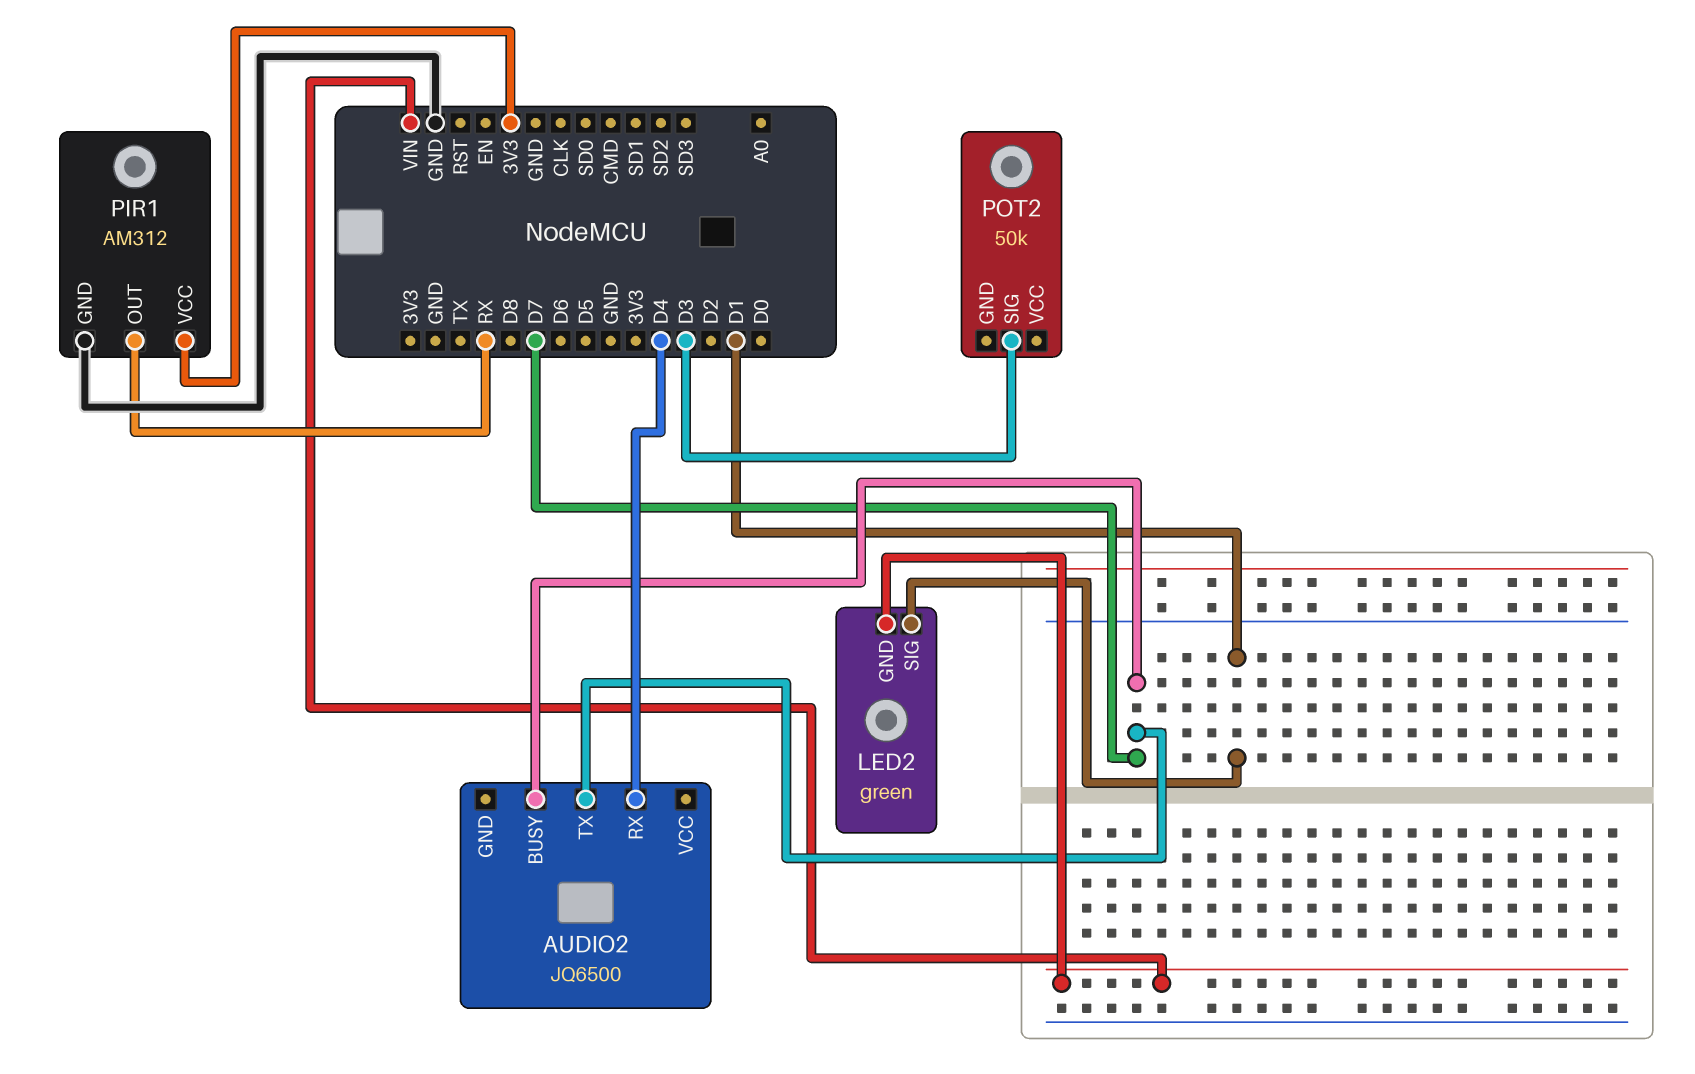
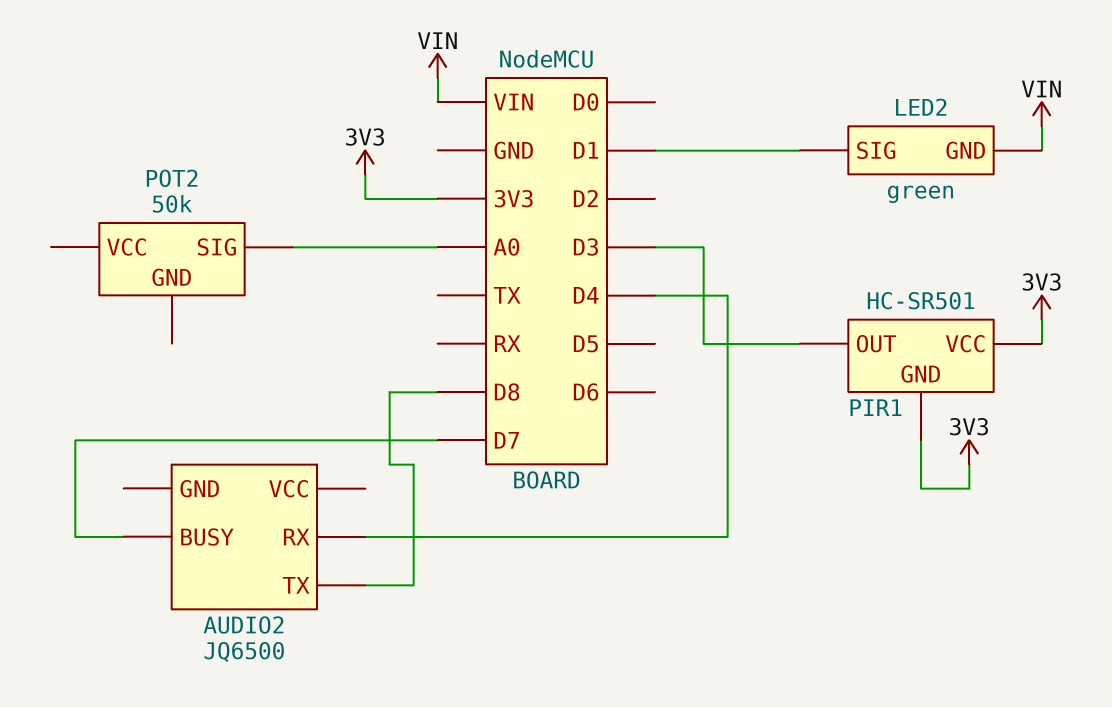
AUDIO2 pin TX: D7 -> D8
PIR1: AM312 -> HC-SR501
PIR1 pin GND: GND -> 3V3
PIR1 pin OUT: RX -> D3
POT2 pin SIG: D3 -> A0

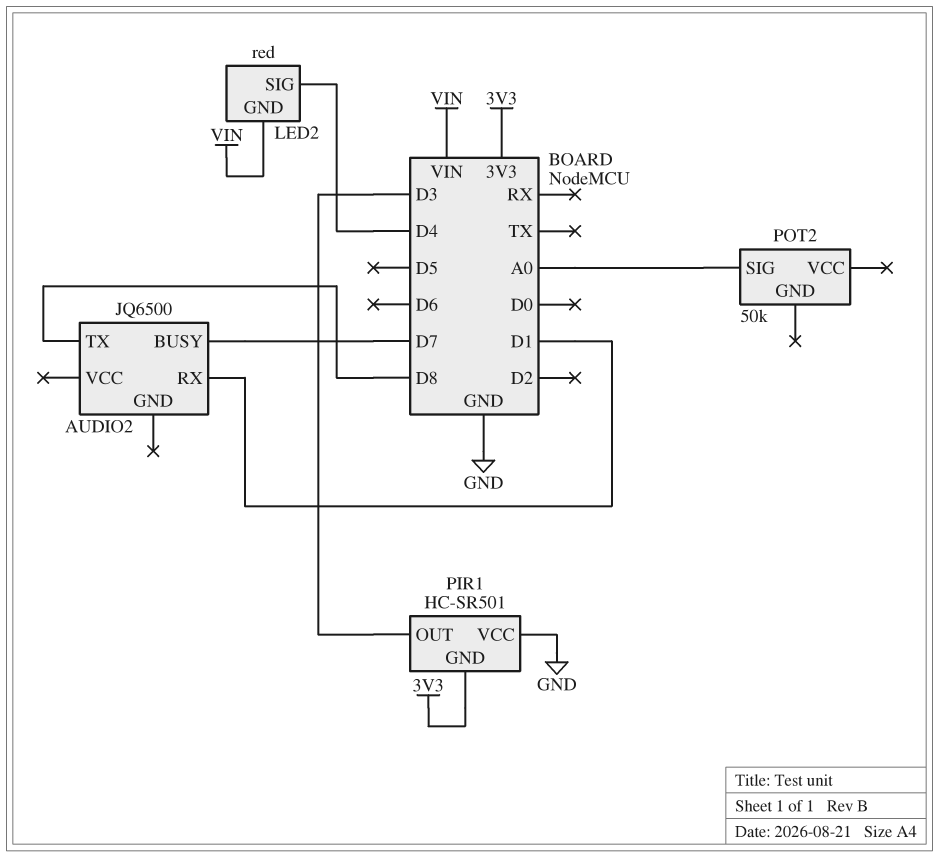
AUDIO2 pin RX: D4 -> D1
LED2: green -> red
LED2 pin SIG: D1 -> D4
PIR1 pin VCC: 3V3 -> GND

